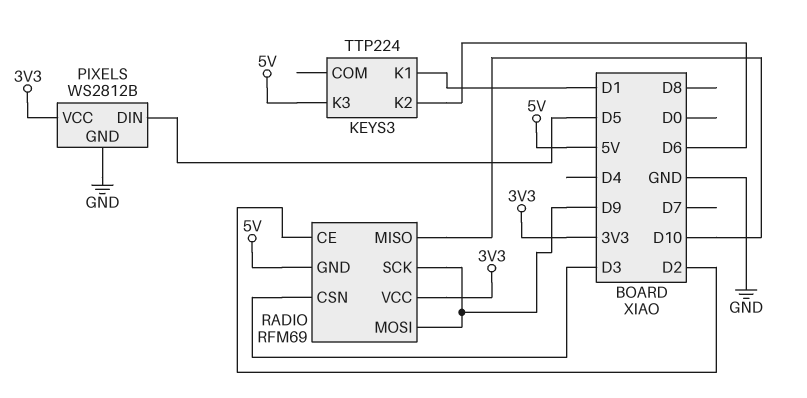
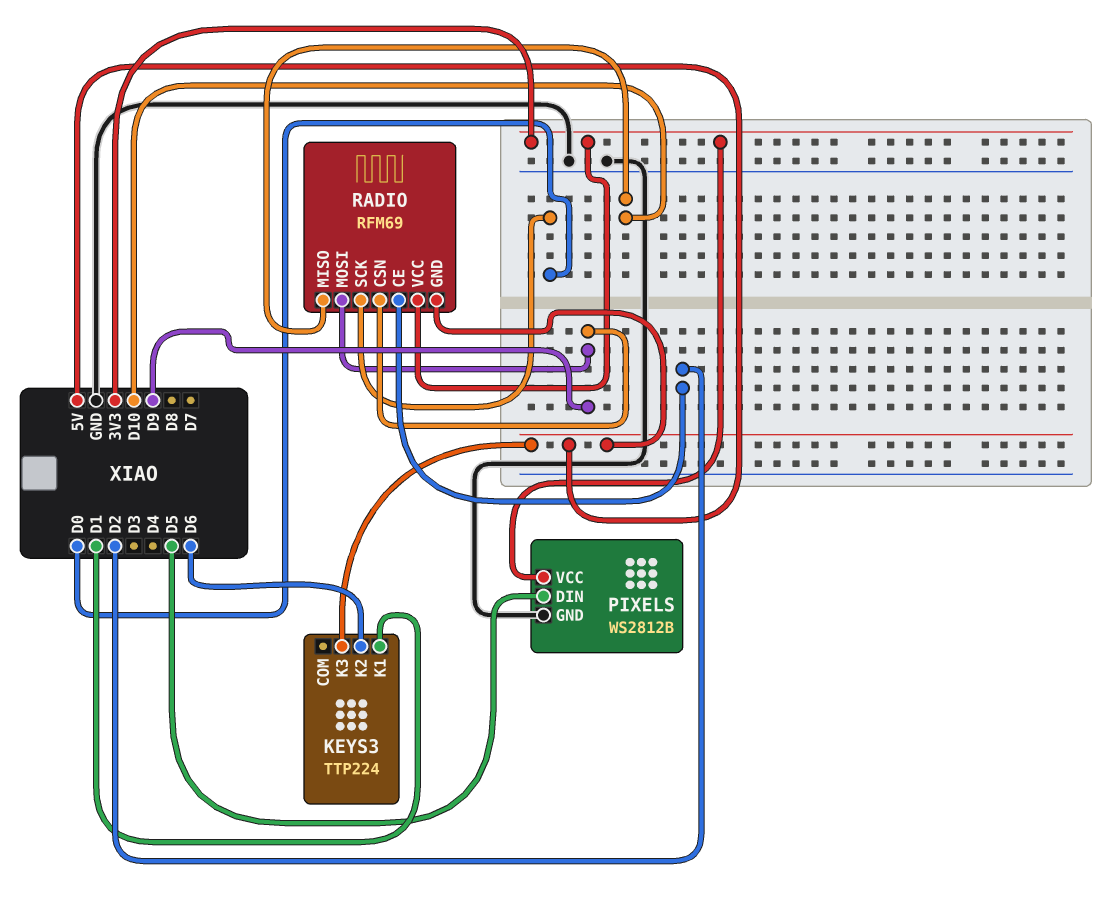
RADIO pin CSN: D3 -> D9
RADIO pin SCK: D9 -> D0

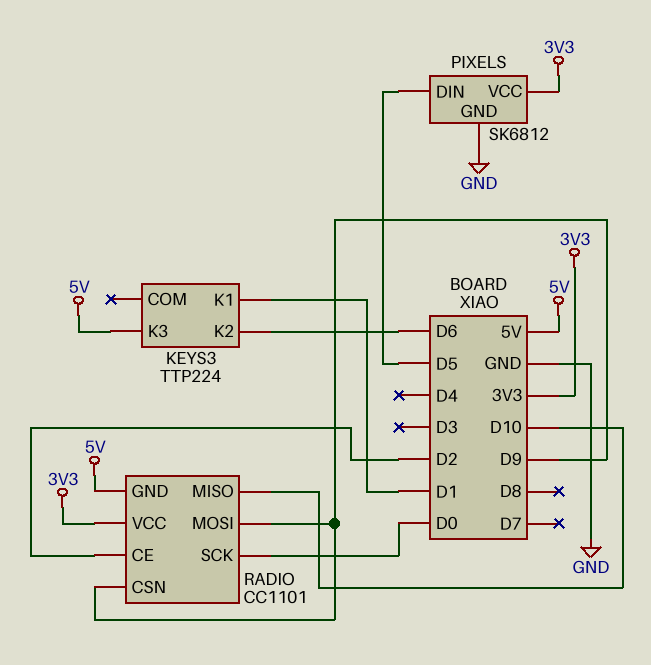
PIXELS: WS2812B -> SK6812
RADIO: RFM69 -> CC1101

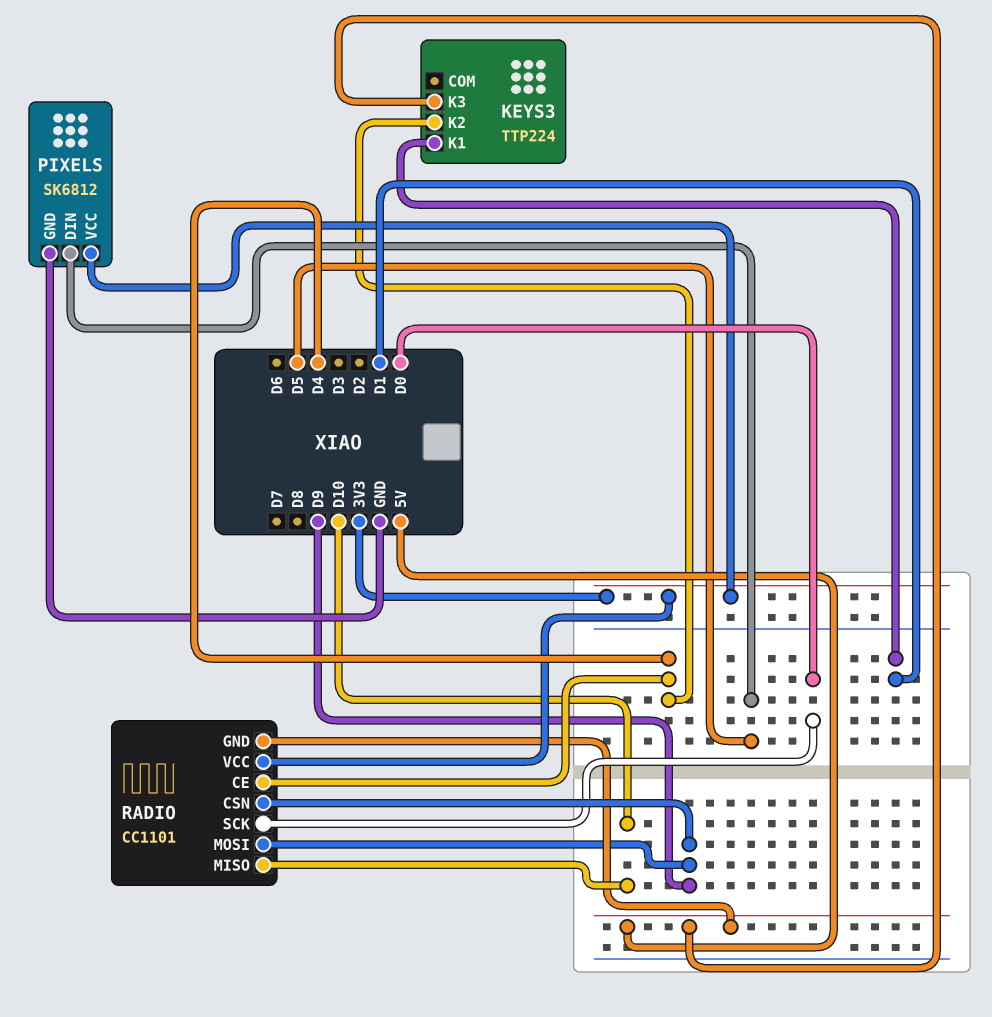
KEYS3 pin K2: D6 -> D4
RADIO pin CE: D2 -> D4

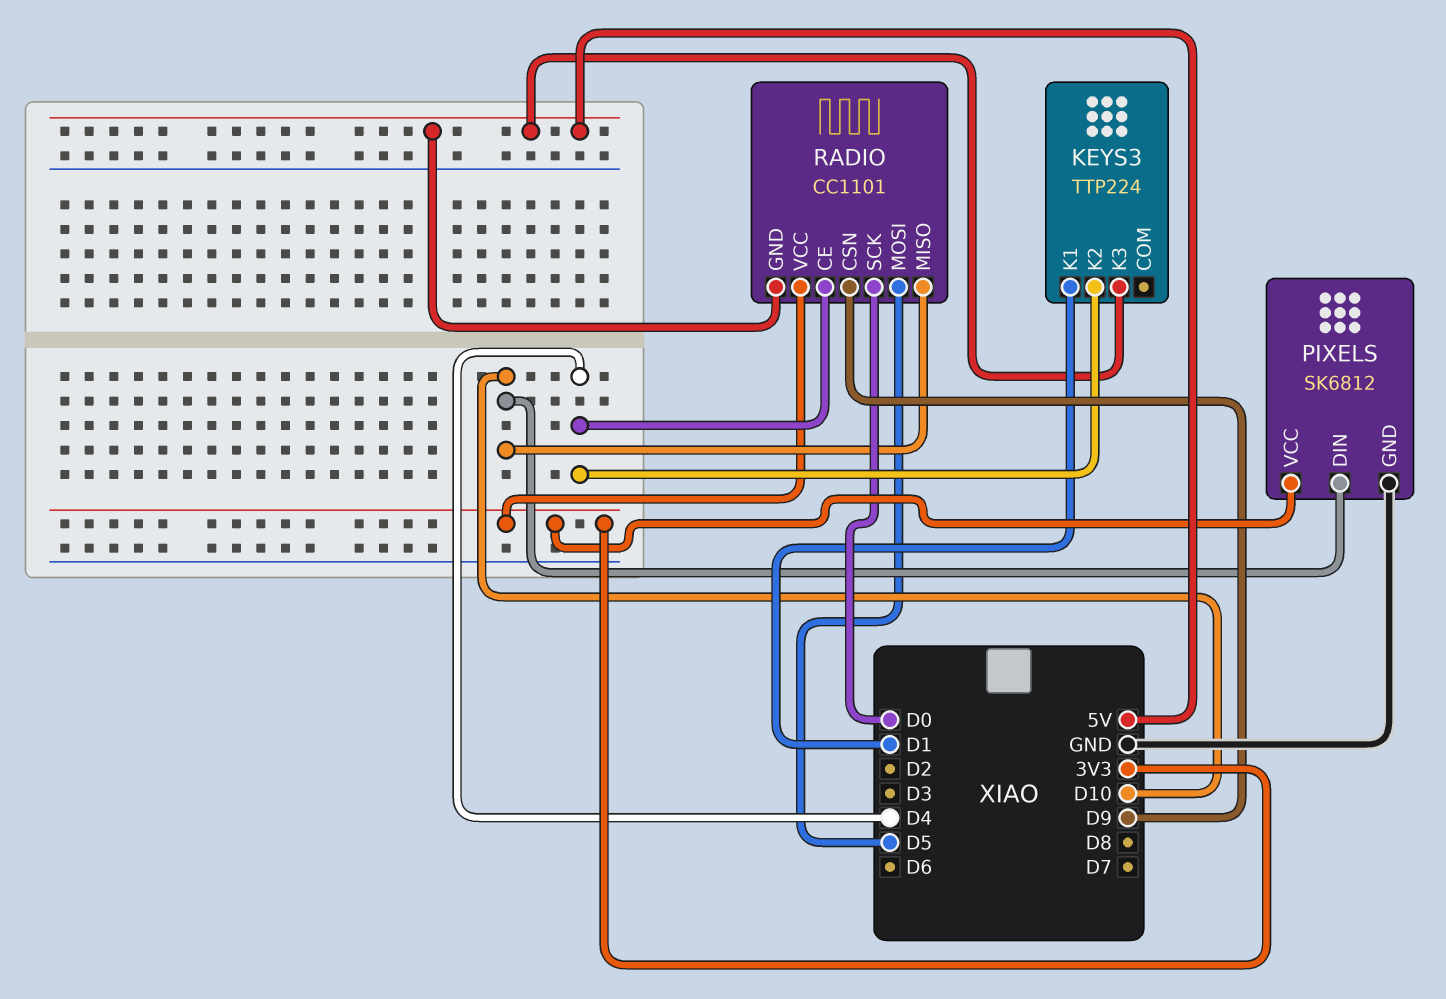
PIXELS pin DIN: D5 -> D10
RADIO pin MOSI: D9 -> D5

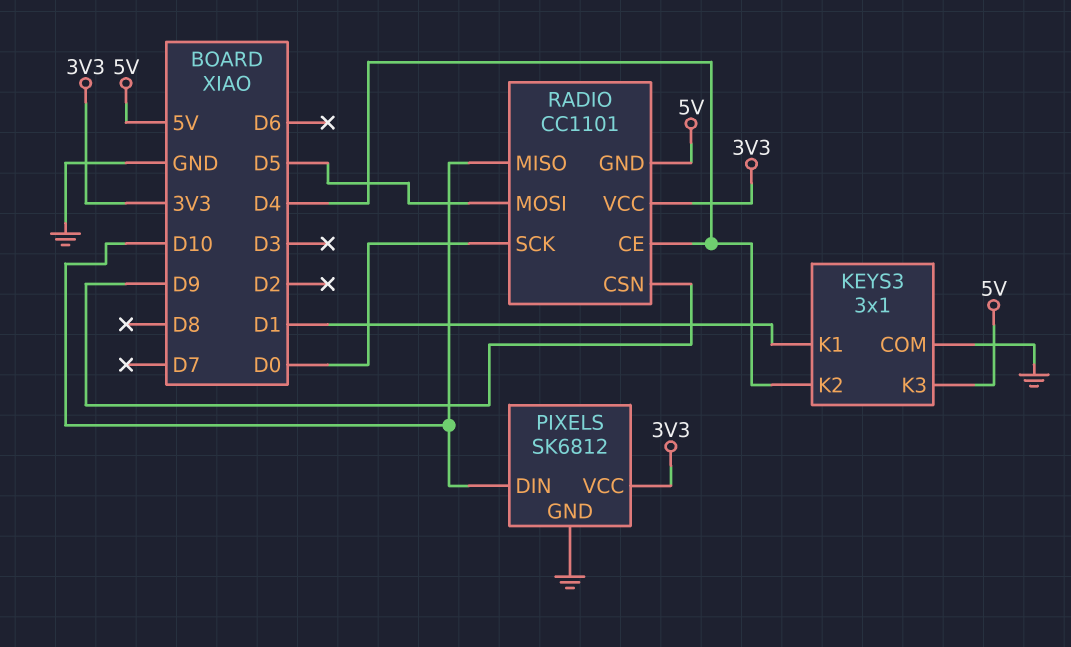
KEYS3: TTP224 -> 3x1
KEYS3 pin COM: none -> GND

